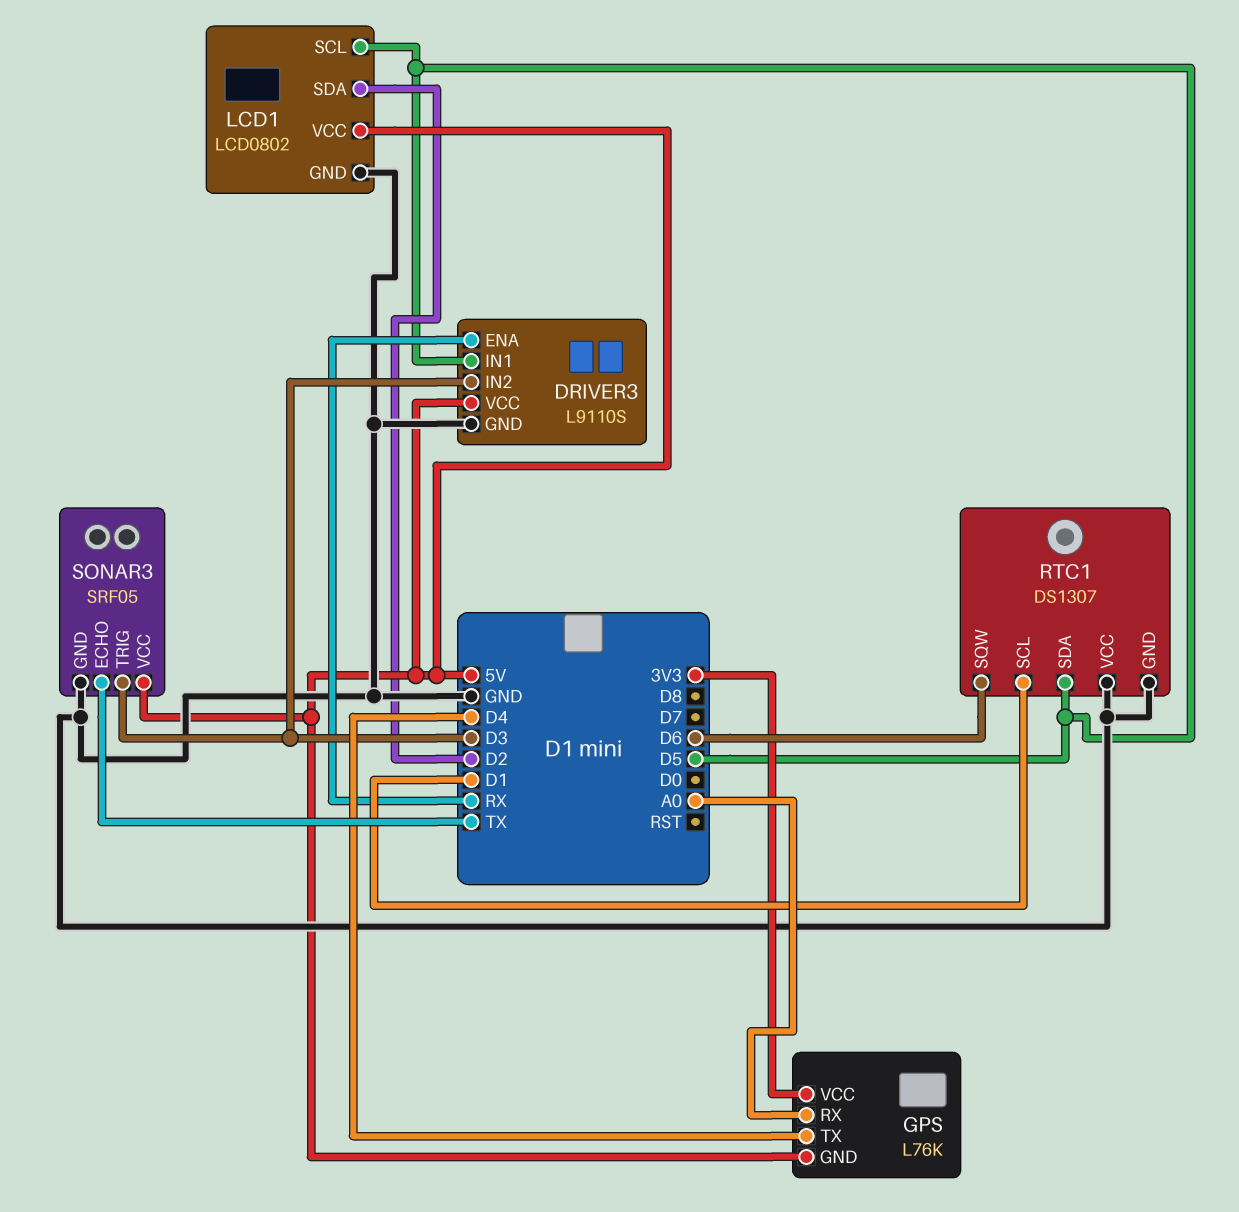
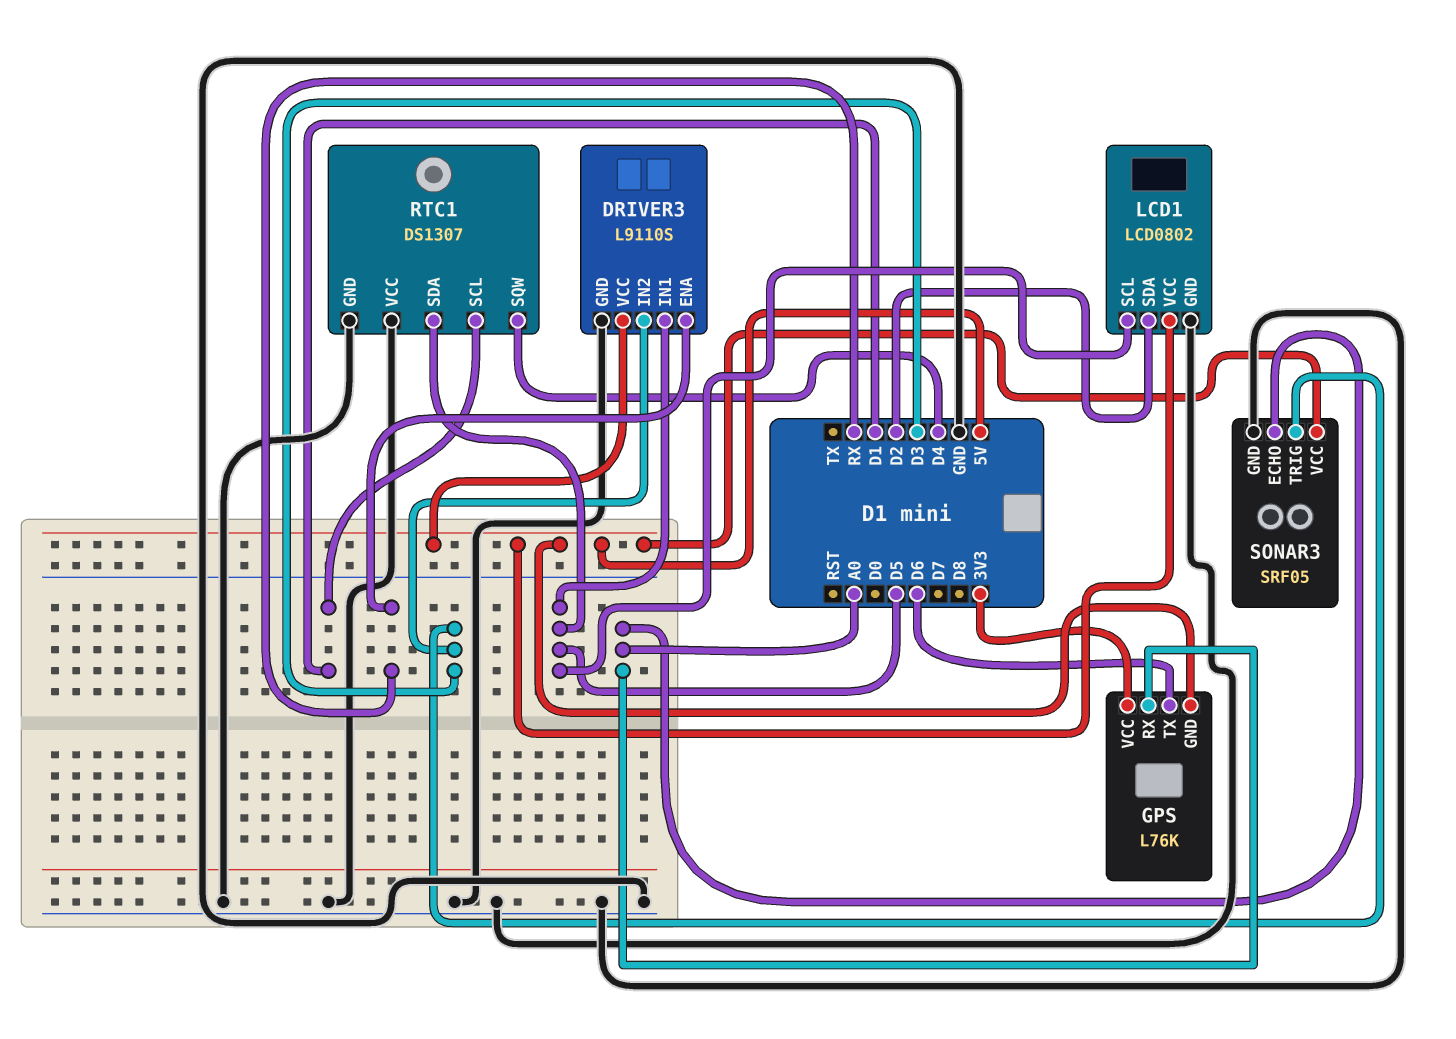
GPS pin TX: D4 -> D6
RTC1 pin SQW: D6 -> D4
SONAR3 pin ECHO: TX -> A0

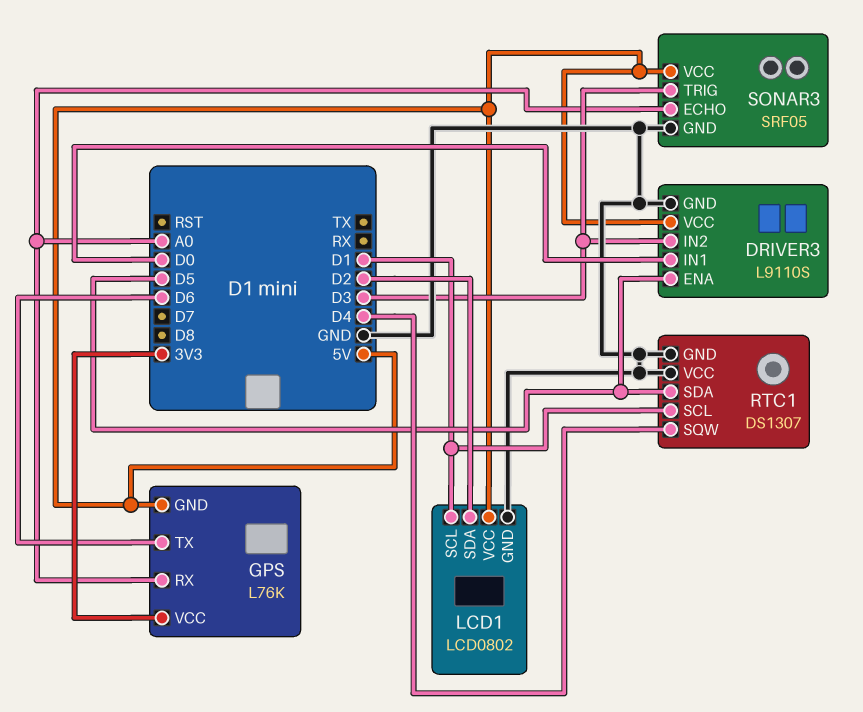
DRIVER3 pin ENA: RX -> D5
DRIVER3 pin IN1: D5 -> D0
LCD1 pin SCL: D5 -> D1

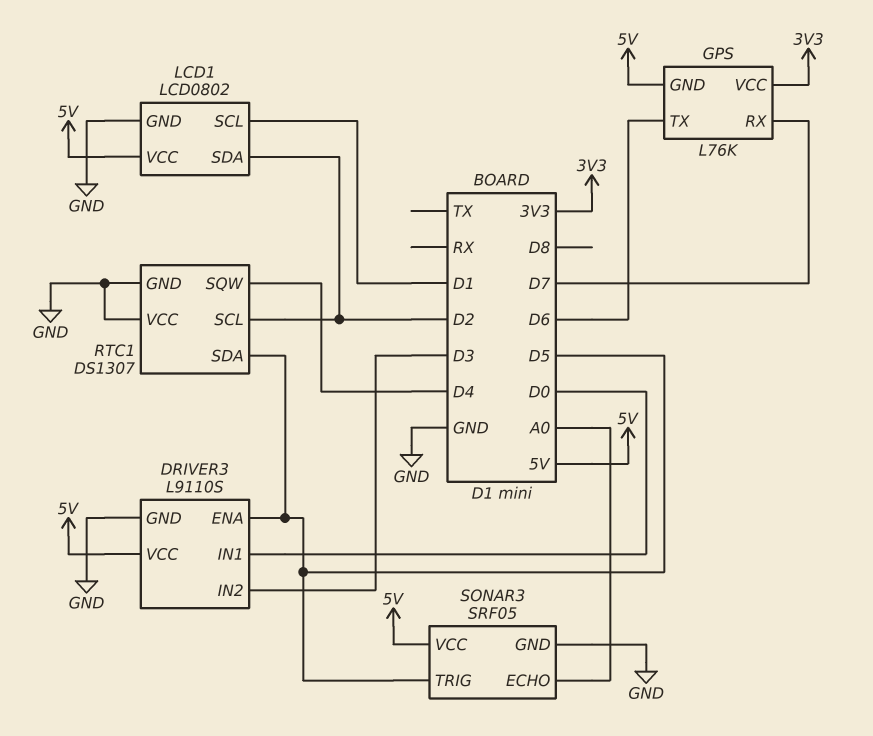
GPS pin RX: A0 -> D7
RTC1 pin SCL: D1 -> D2
SONAR3 pin TRIG: D3 -> D5

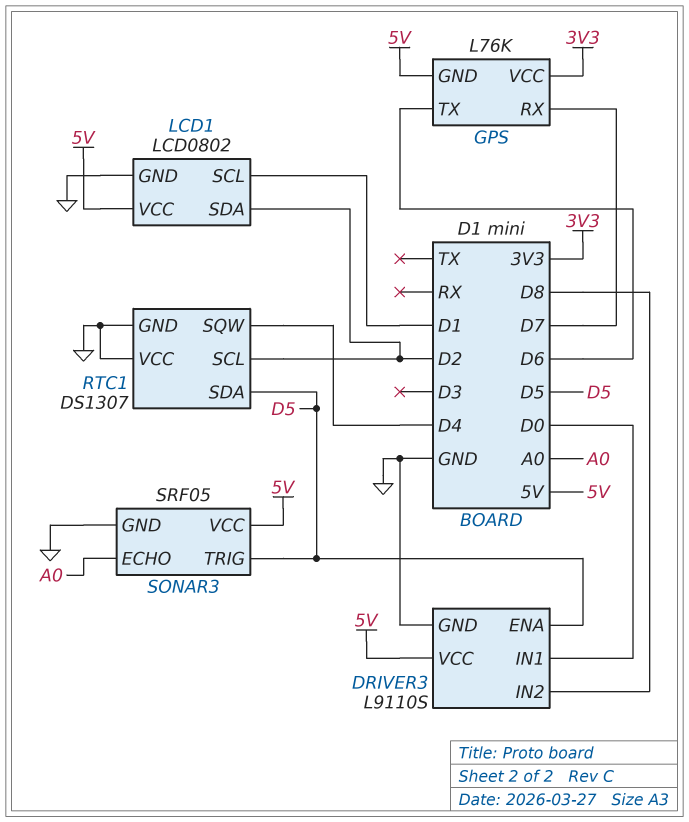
DRIVER3 pin IN2: D3 -> D8

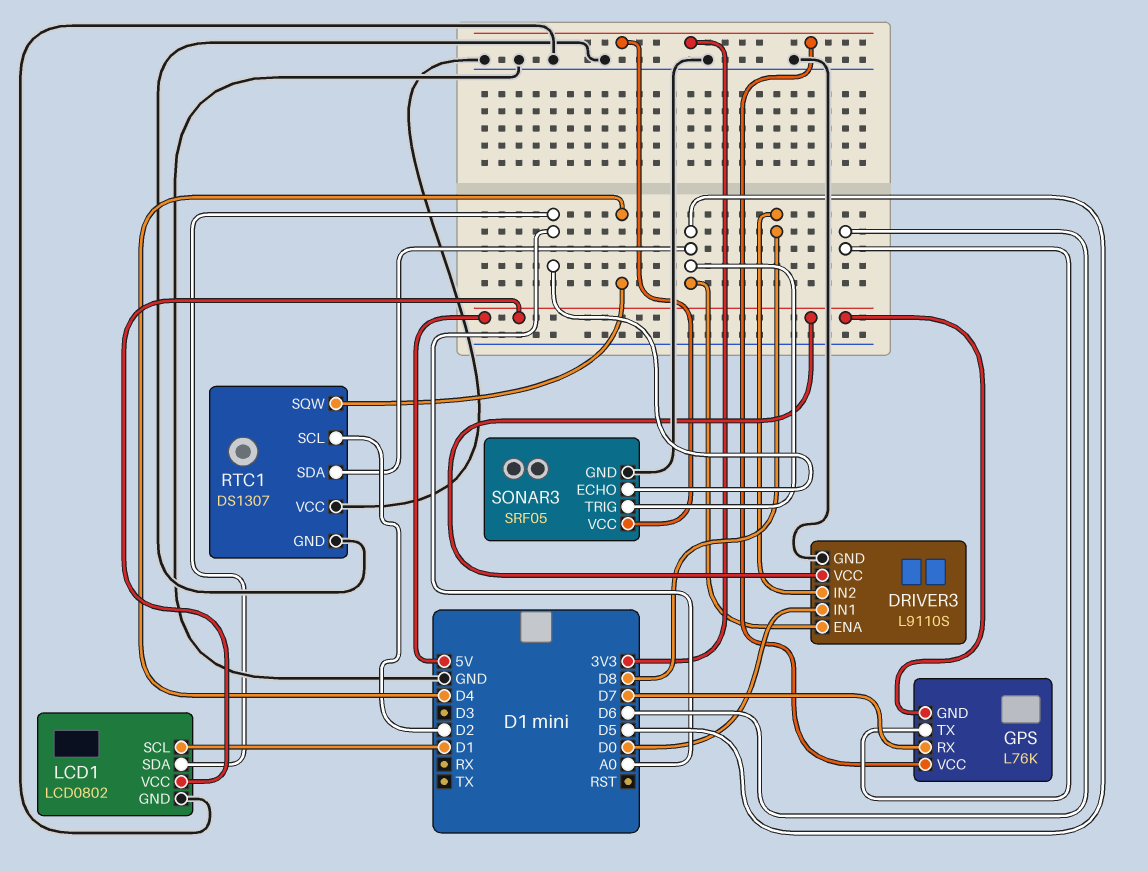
LCD1 pin SDA: D2 -> A0
SONAR3 pin VCC: 5V -> 3V3

